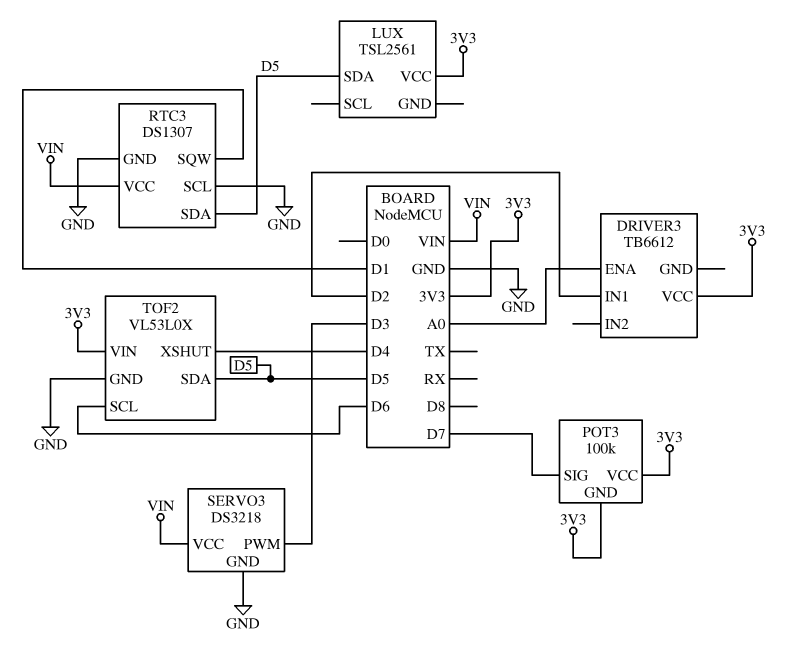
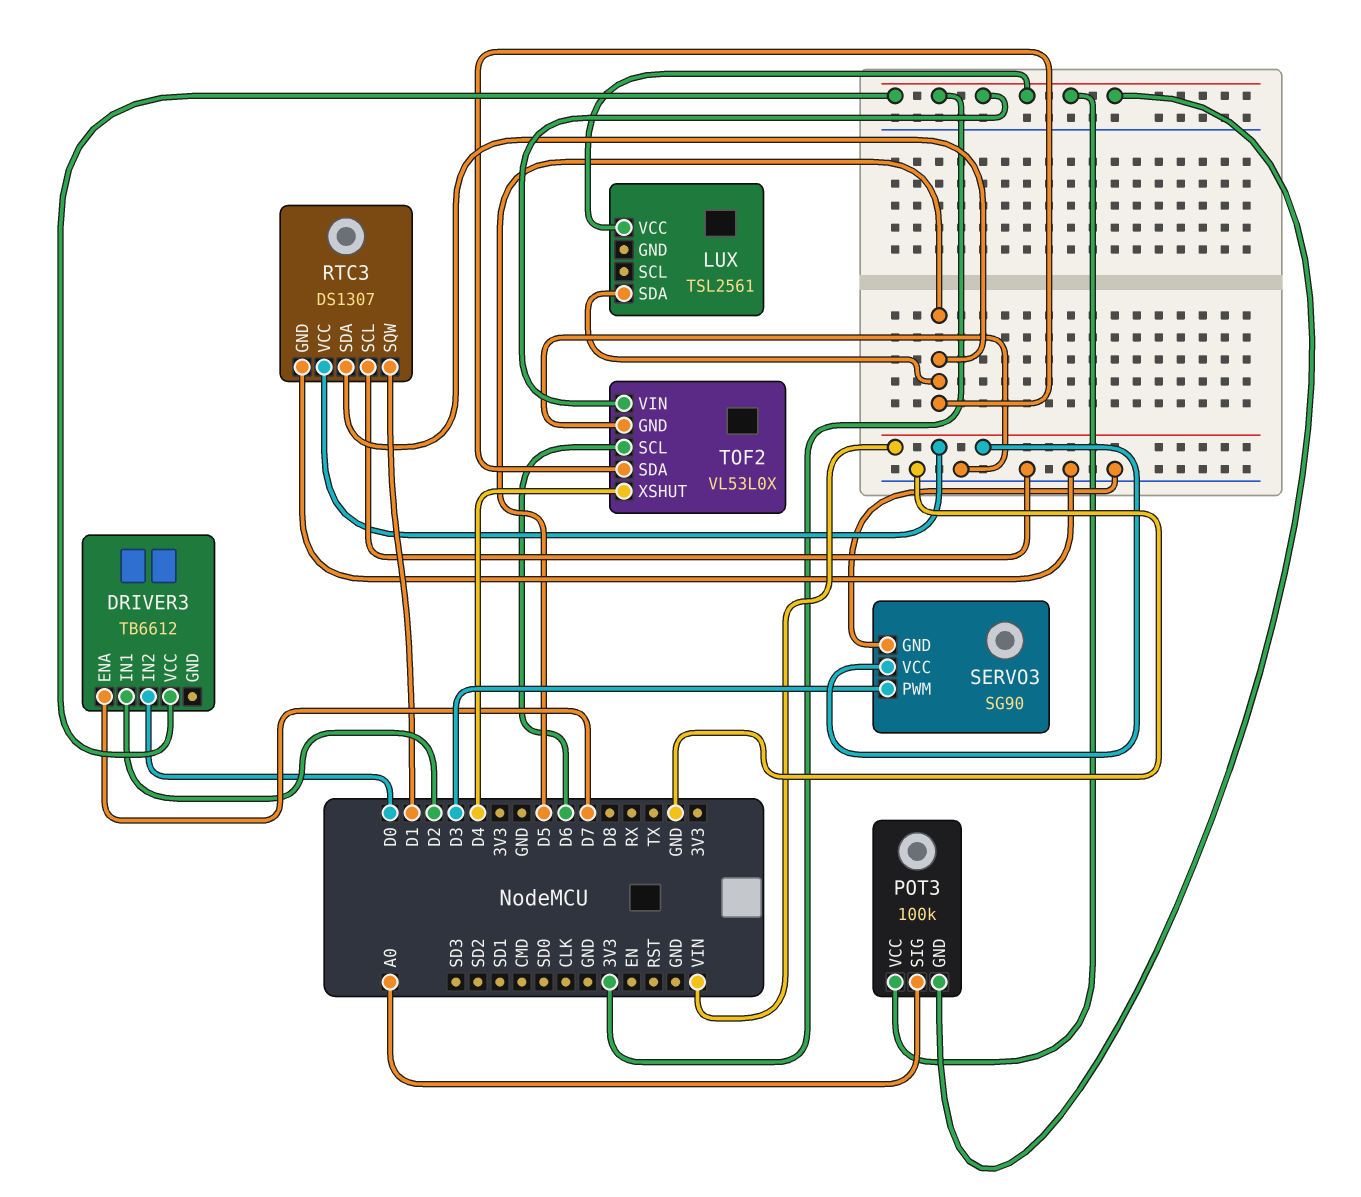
DRIVER3 pin ENA: A0 -> D7
DRIVER3 pin IN2: none -> D0
POT3 pin SIG: D7 -> A0
SERVO3: DS3218 -> SG90

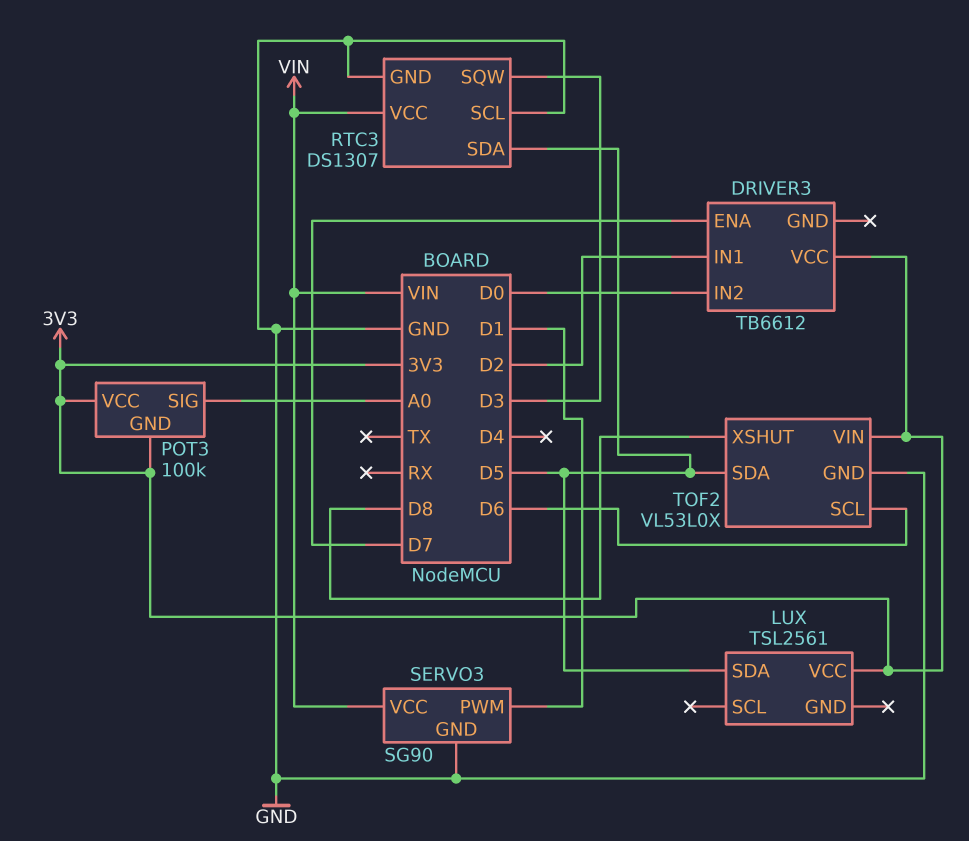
RTC3 pin SQW: D1 -> D3
SERVO3 pin PWM: D3 -> D1
TOF2 pin XSHUT: D4 -> D8

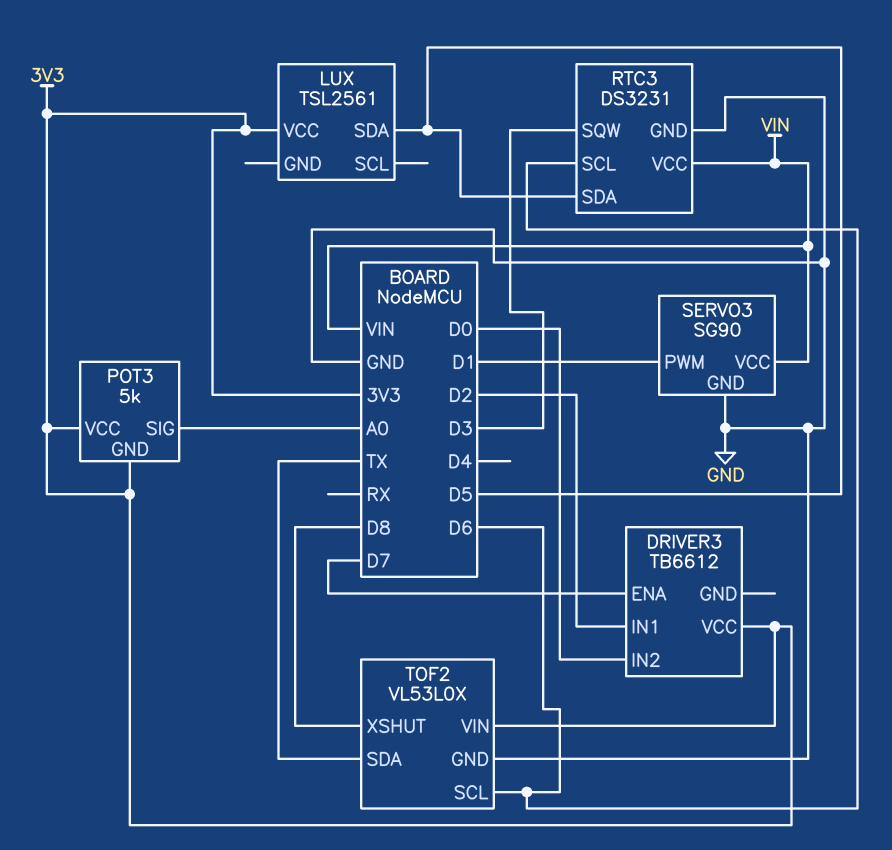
POT3: 100k -> 5k
RTC3: DS1307 -> DS3231
RTC3 pin SCL: GND -> D6
TOF2 pin SDA: D5 -> TX

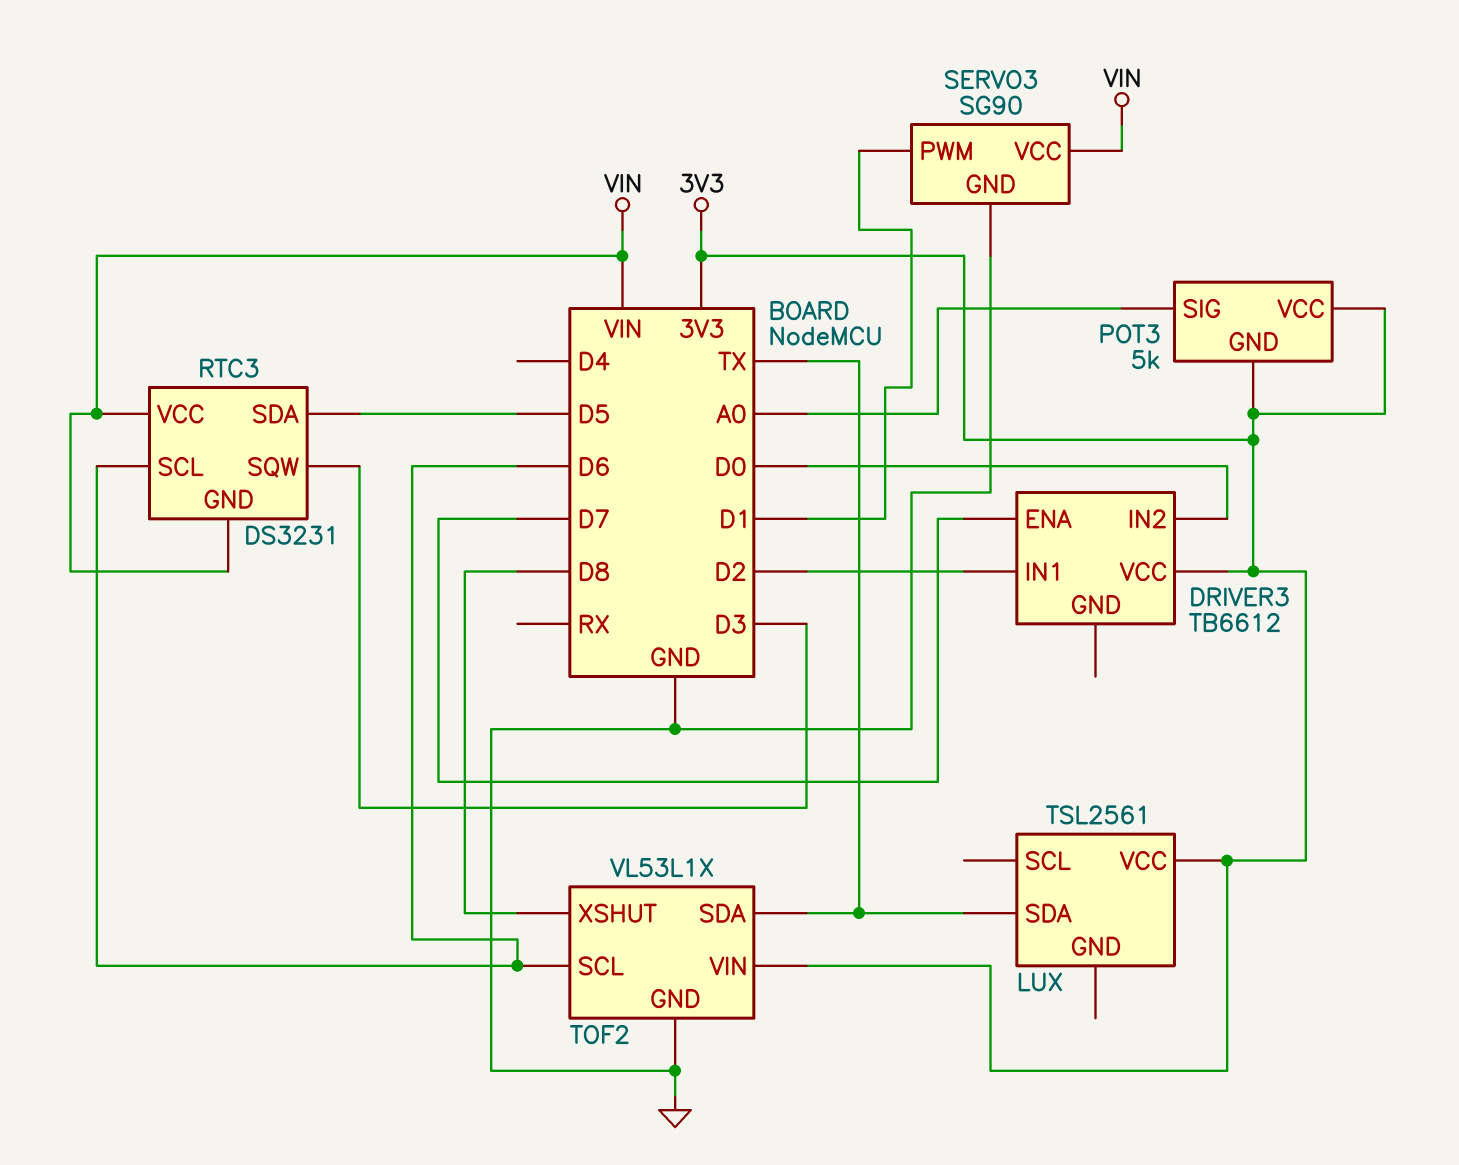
LUX pin SDA: D5 -> TX
RTC3 pin GND: GND -> VIN
TOF2: VL53L0X -> VL53L1X

